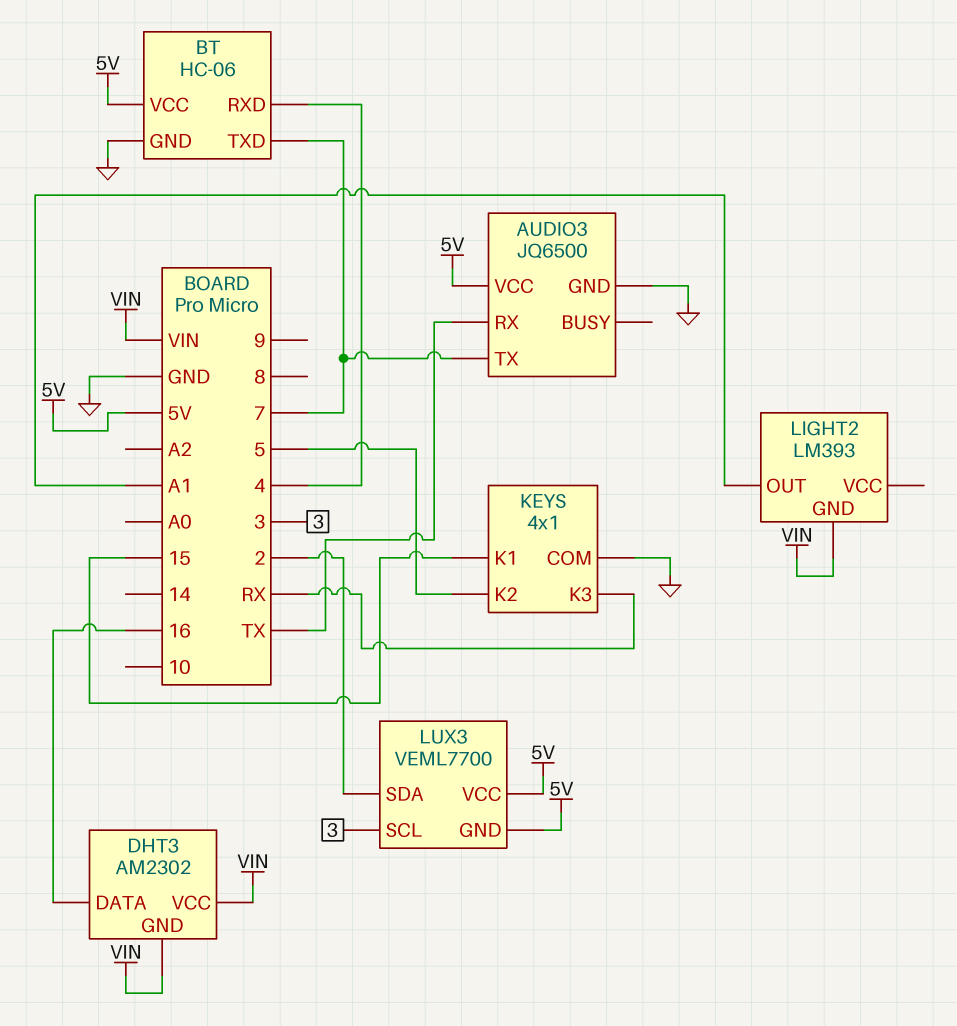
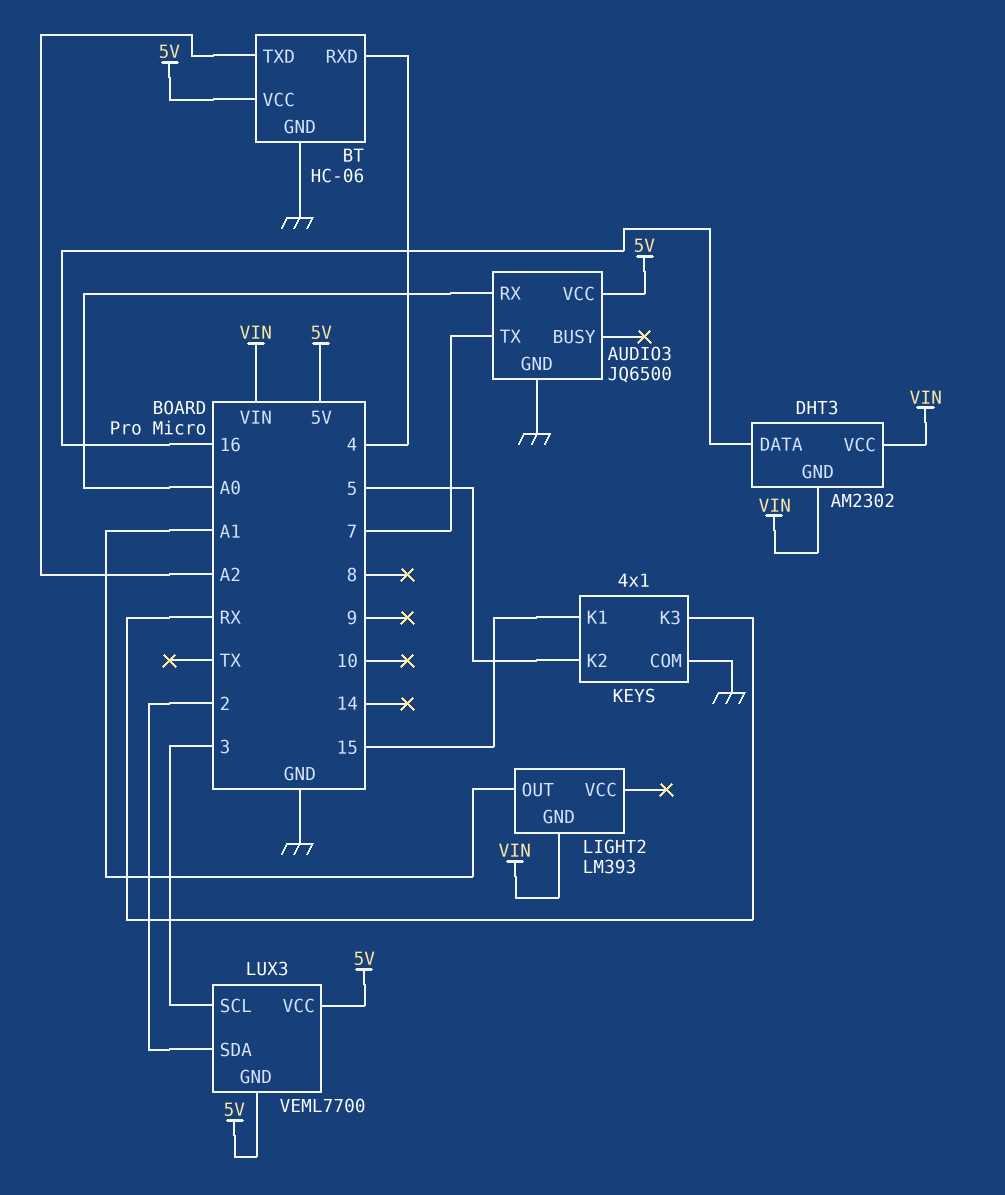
AUDIO3 pin RX: TX -> A0
BT pin TXD: 7 -> A2

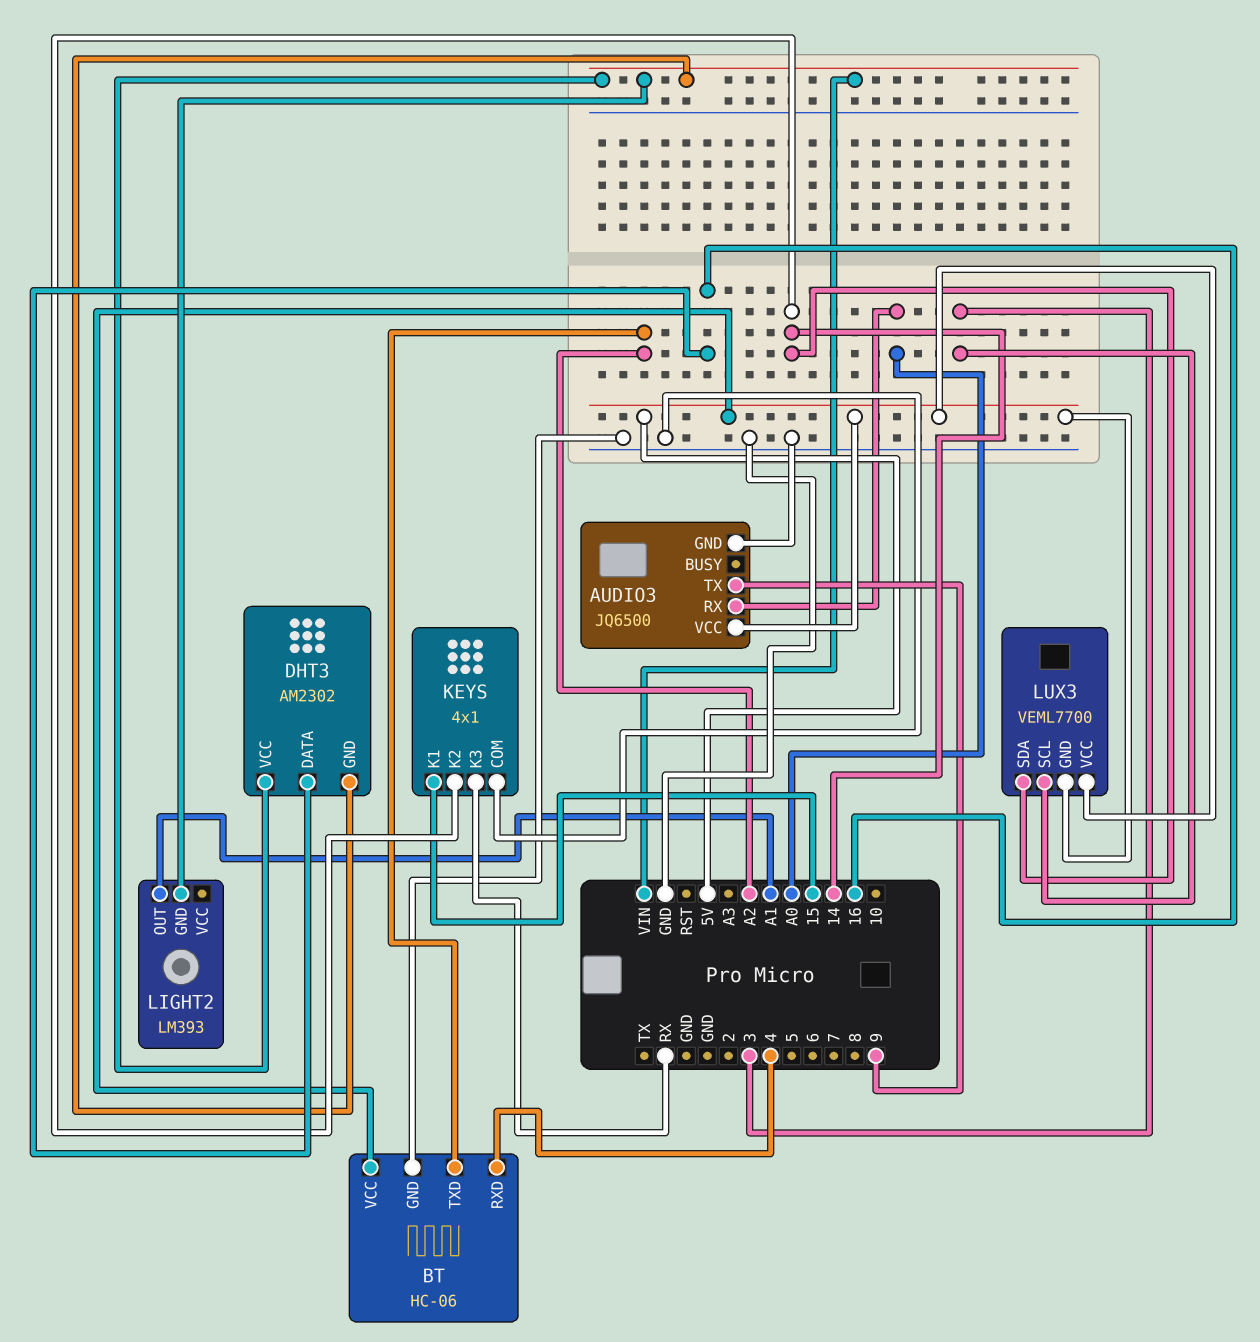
AUDIO3 pin TX: 7 -> 9
KEYS pin K2: 5 -> 14
LUX3 pin SDA: 2 -> 14

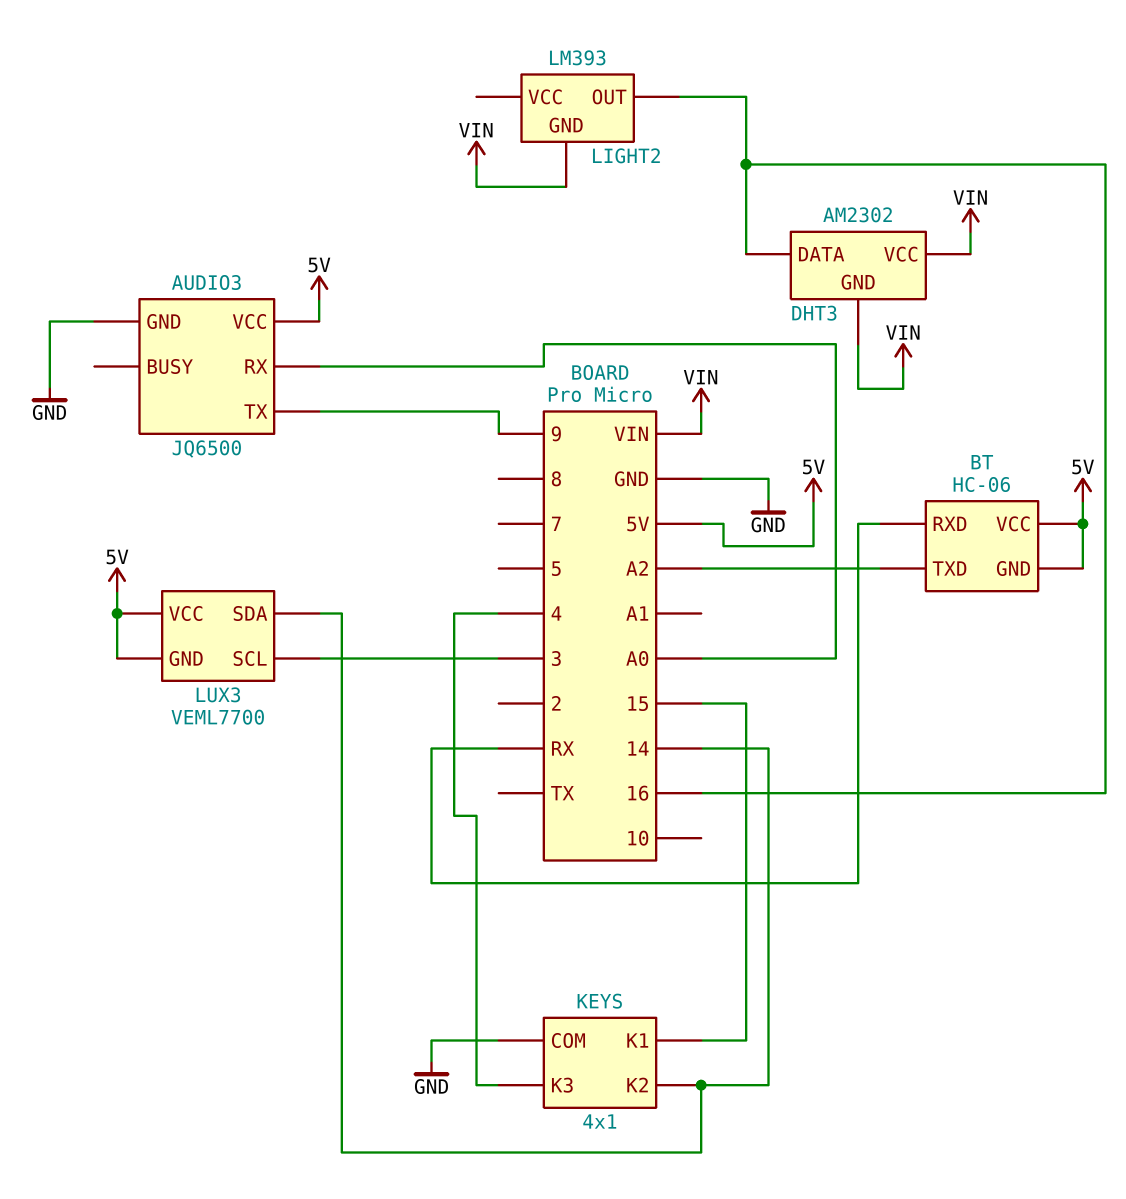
BT pin GND: GND -> 5V
BT pin RXD: 4 -> RX
KEYS pin K3: RX -> 4
LIGHT2 pin OUT: A1 -> 16

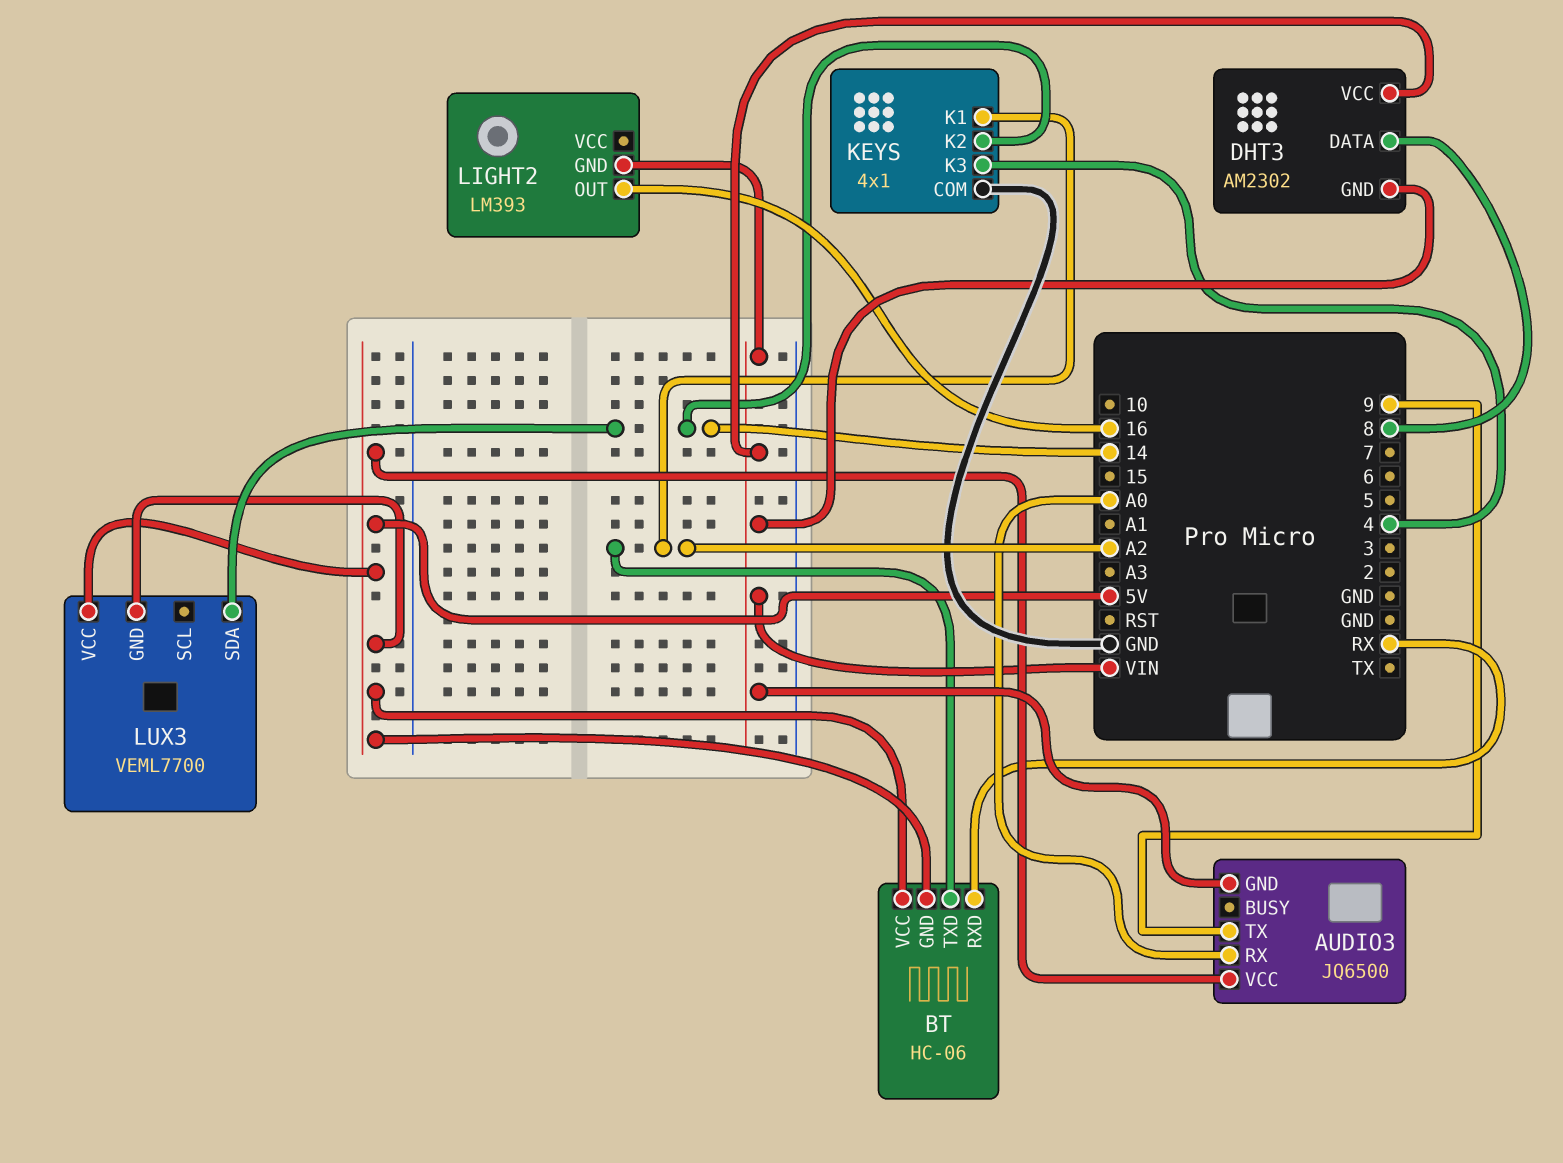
AUDIO3 pin GND: GND -> VIN
DHT3 pin DATA: 16 -> 8
KEYS pin K1: 15 -> A2
LUX3 pin SCL: 3 -> none

